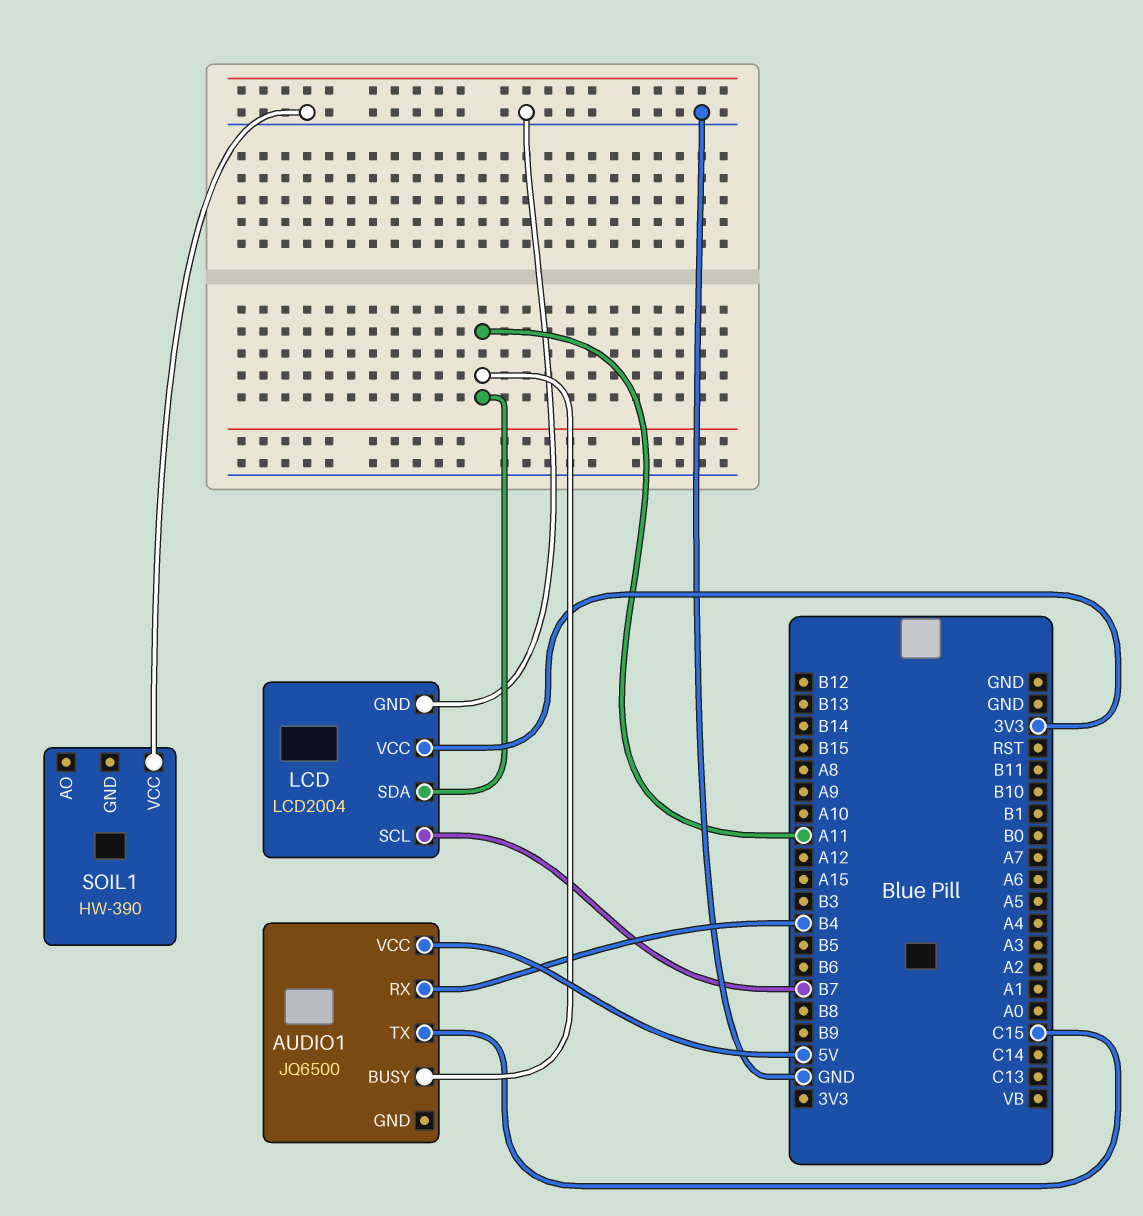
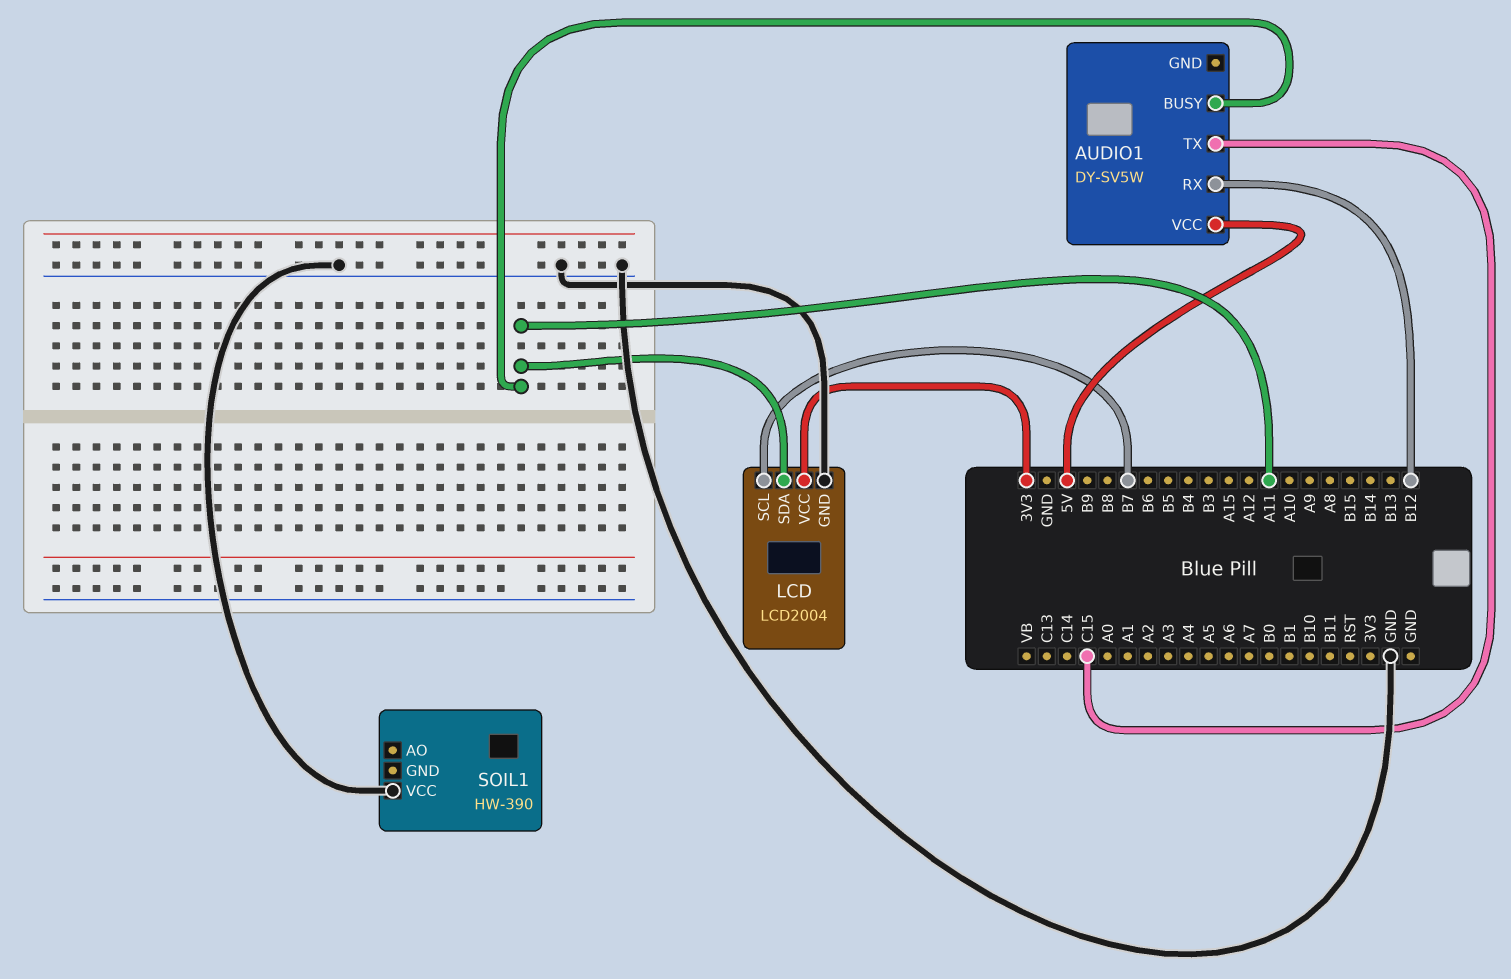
AUDIO1: JQ6500 -> DY-SV5W
AUDIO1 pin RX: B4 -> B12

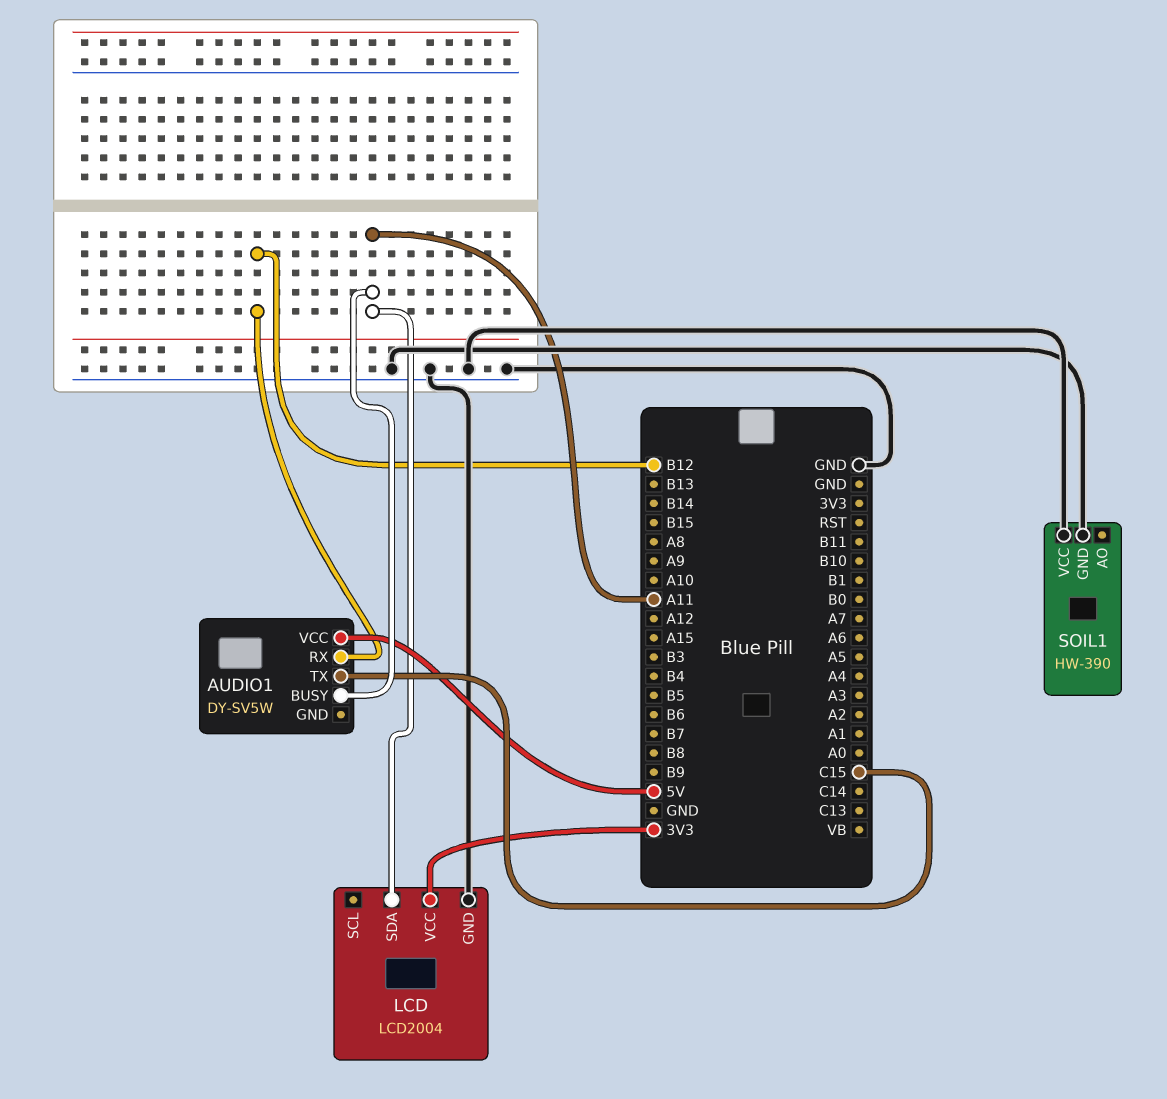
LCD pin SCL: B7 -> none
SOIL1 pin GND: none -> GND

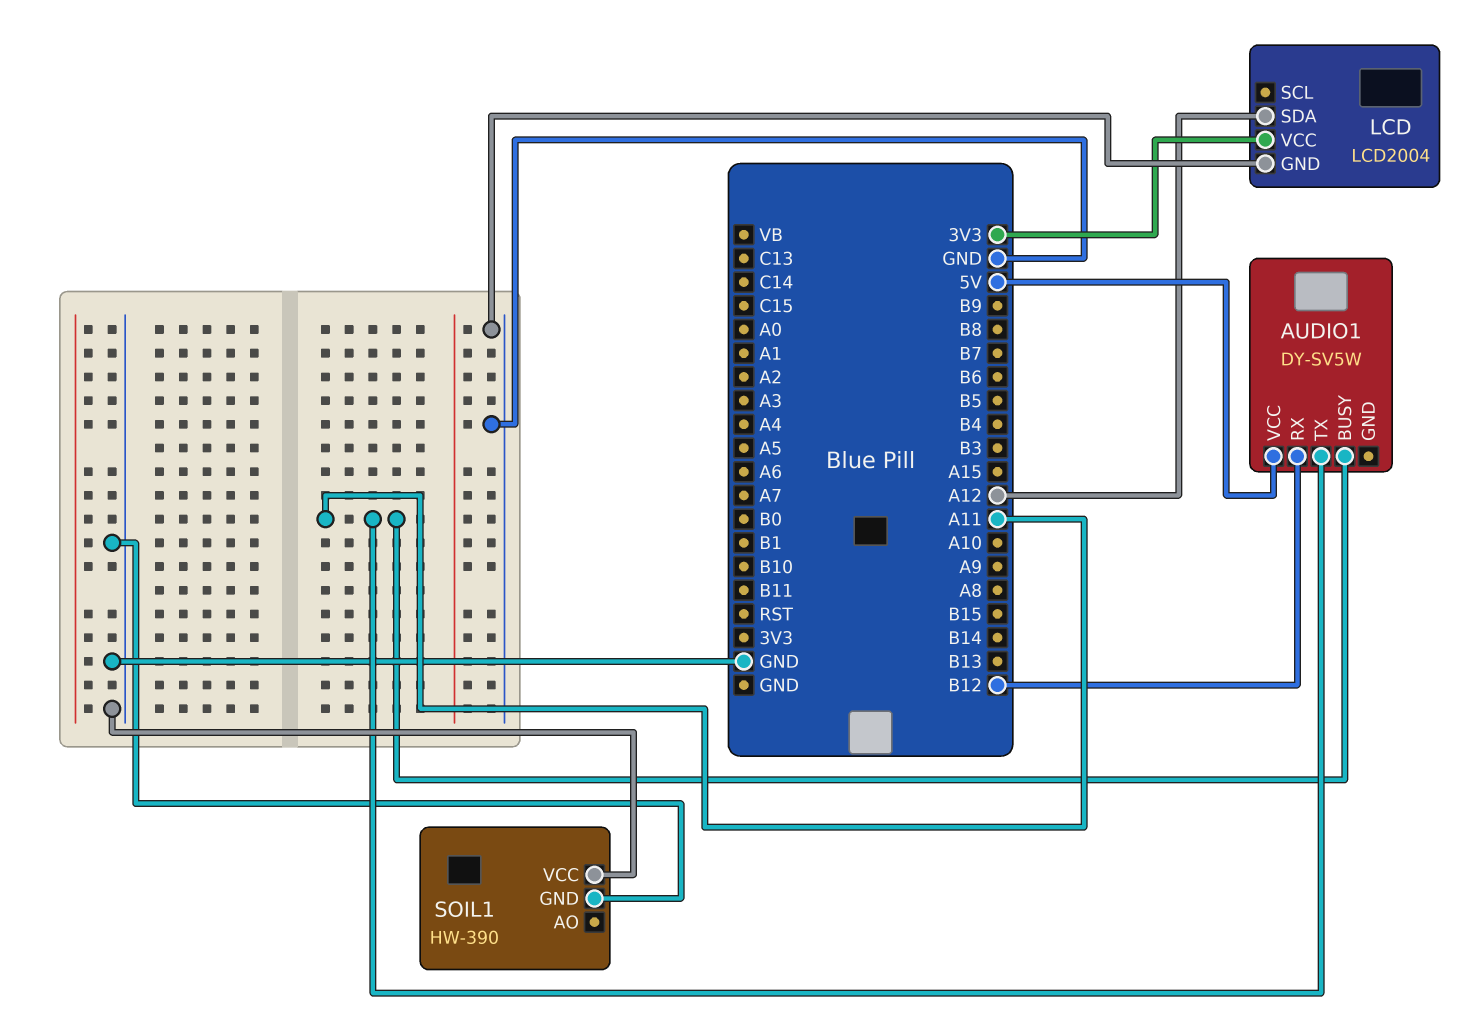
AUDIO1 pin TX: C15 -> A11
LCD pin SDA: A11 -> A12

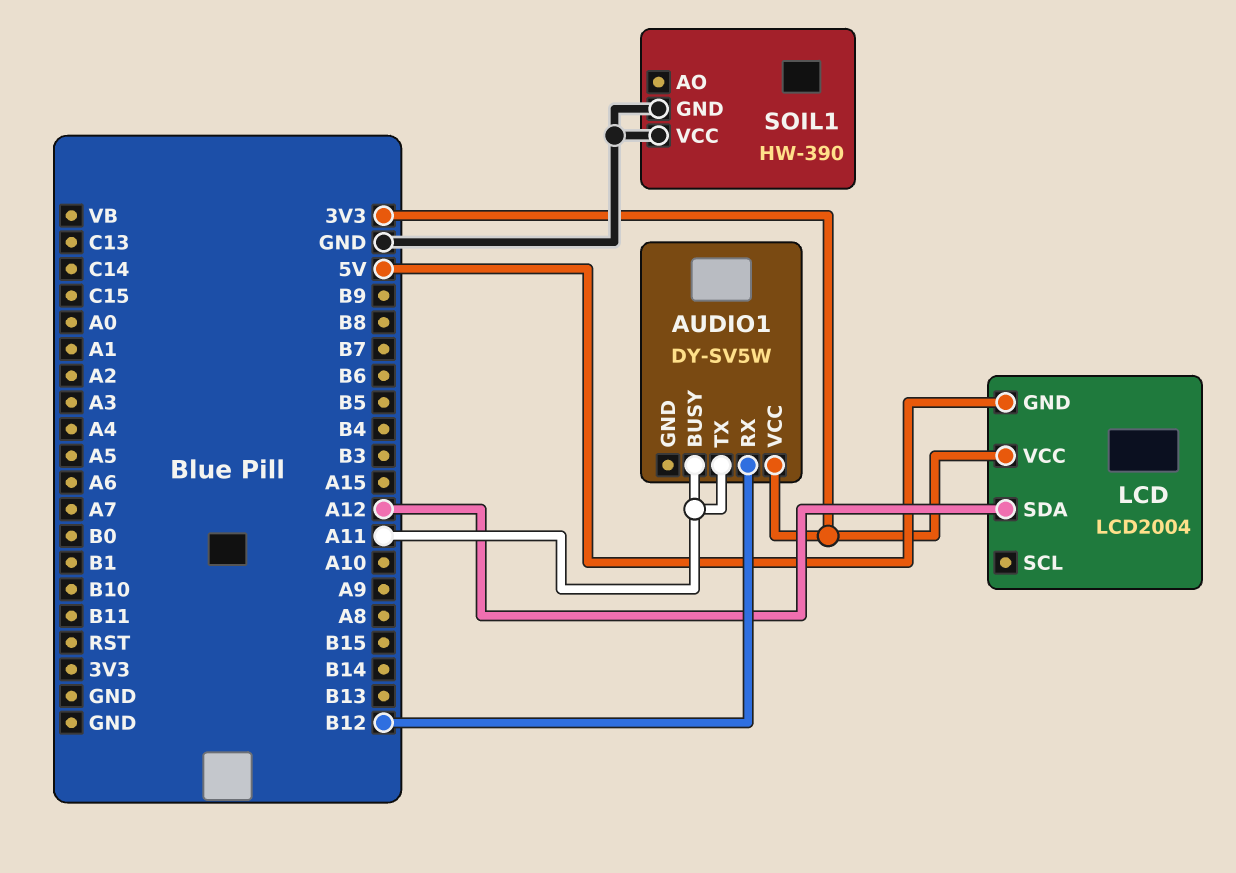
AUDIO1 pin VCC: 5V -> 3V3
LCD pin GND: GND -> 5V

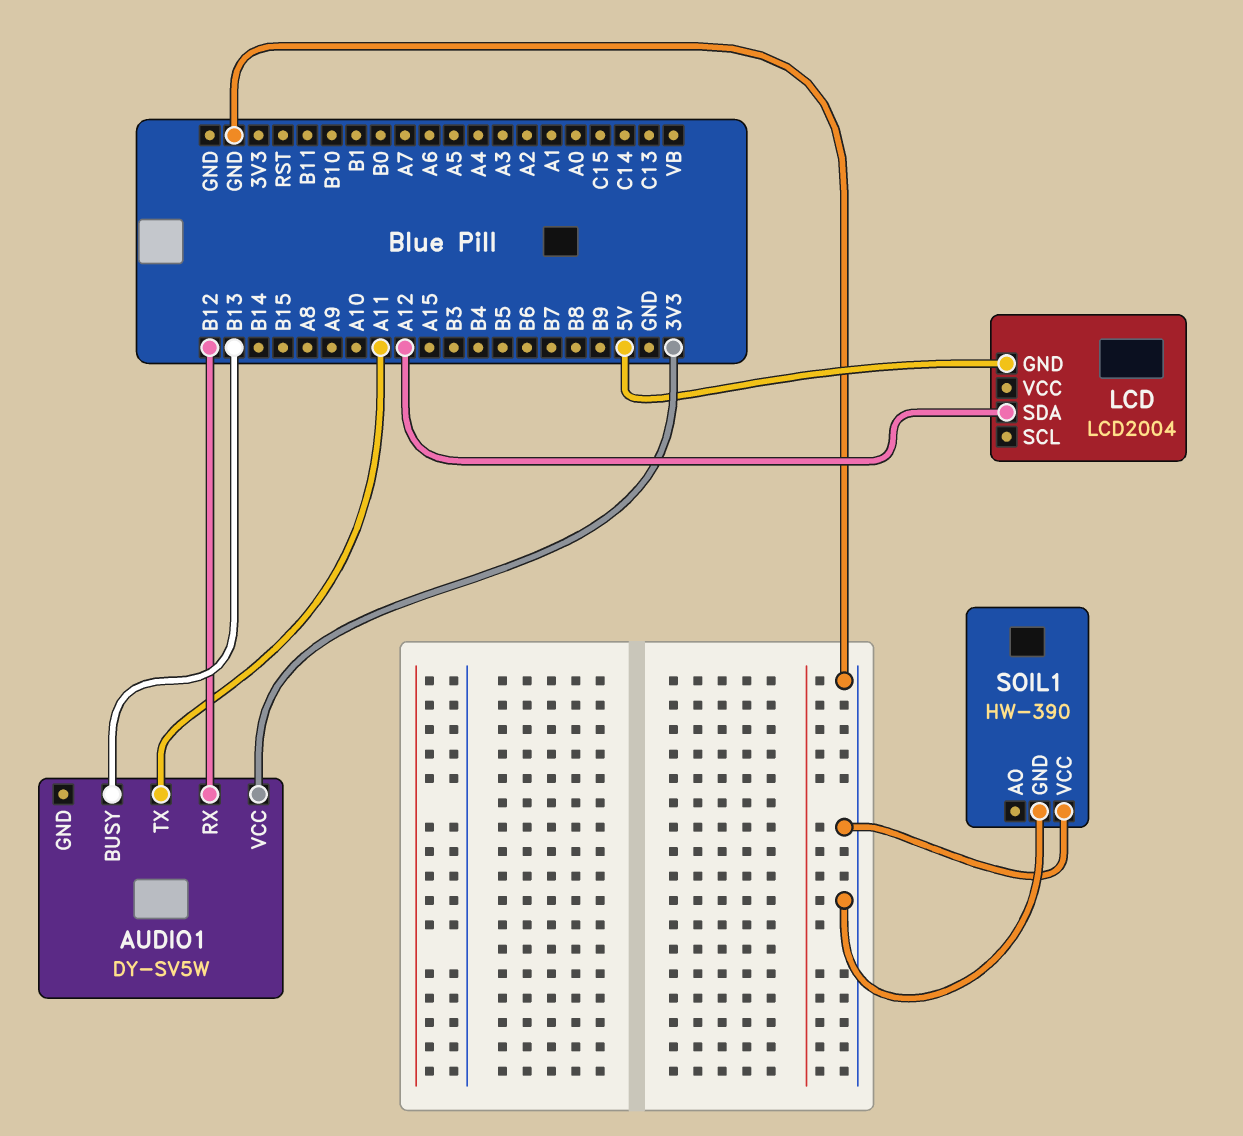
AUDIO1 pin BUSY: A11 -> B13
LCD pin VCC: 3V3 -> none

